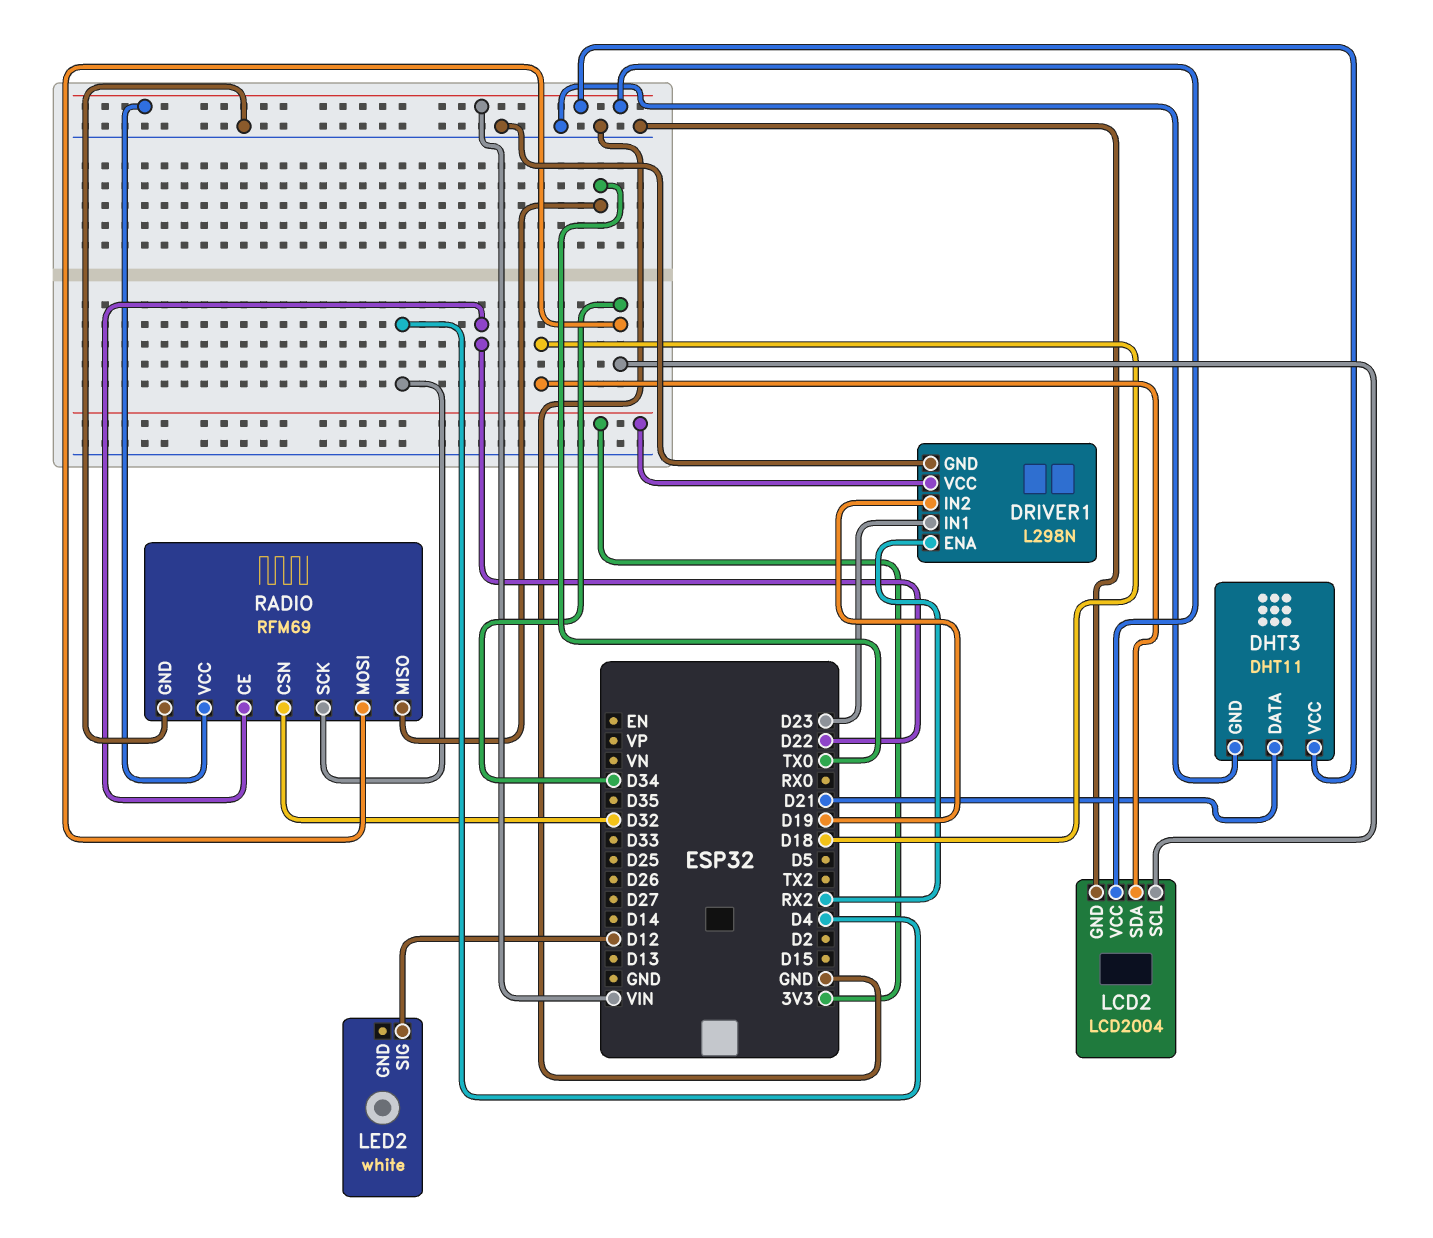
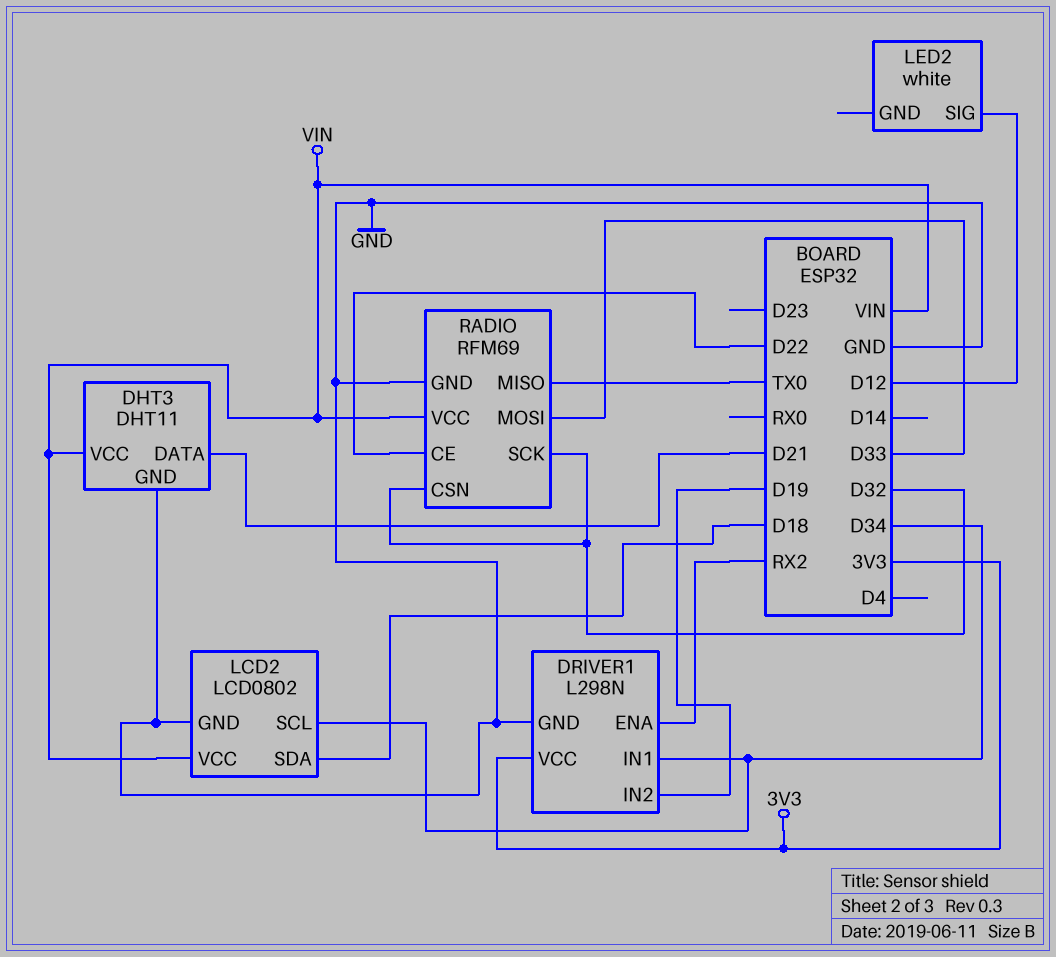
DRIVER1 pin IN1: D23 -> D34
LCD2: LCD2004 -> LCD0802
RADIO pin MOSI: D34 -> D33
RADIO pin SCK: D4 -> D32

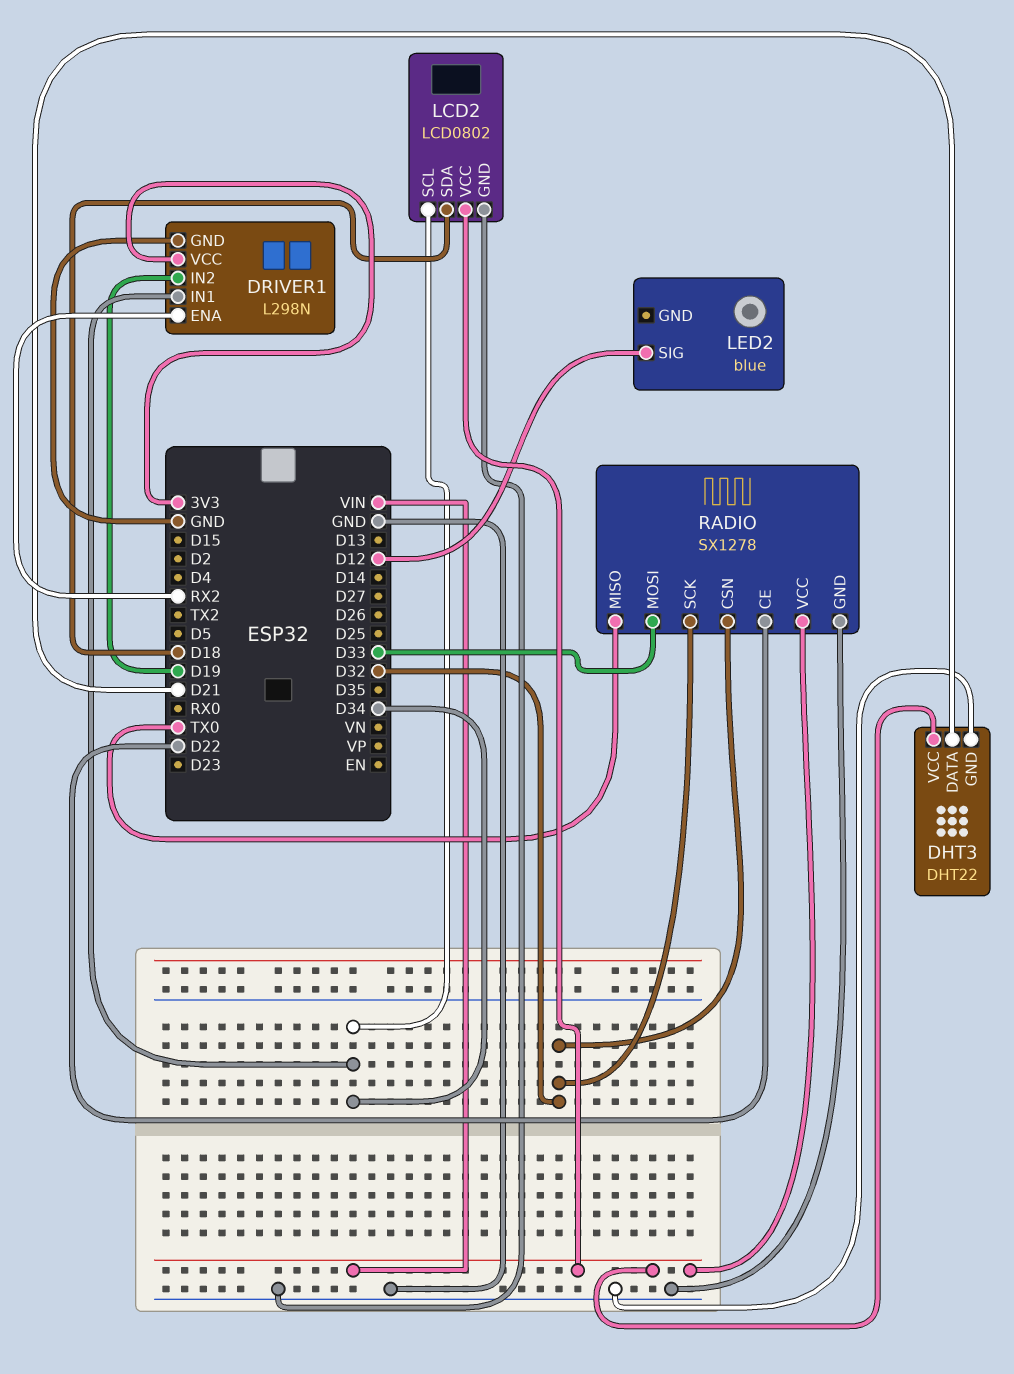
DHT3: DHT11 -> DHT22
LED2: white -> blue
RADIO: RFM69 -> SX1278

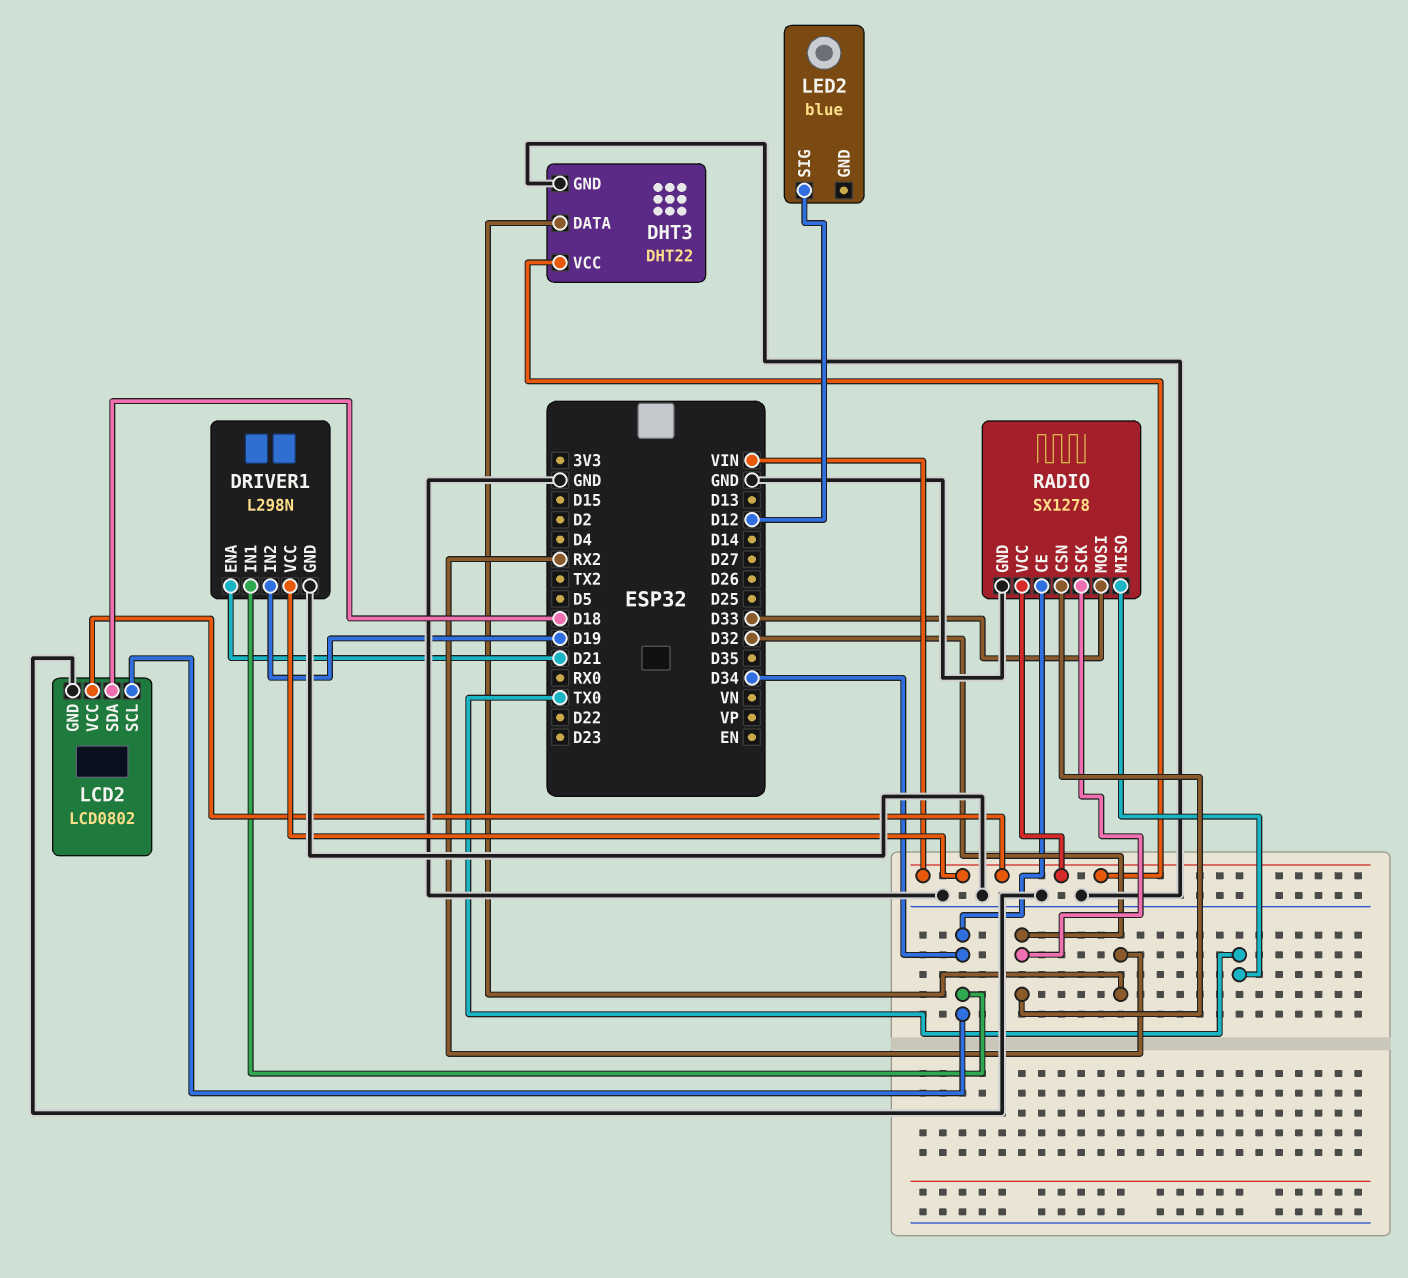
DHT3 pin DATA: D21 -> RX2
DRIVER1 pin ENA: RX2 -> D21
DRIVER1 pin VCC: 3V3 -> VIN
RADIO pin CE: D22 -> D34

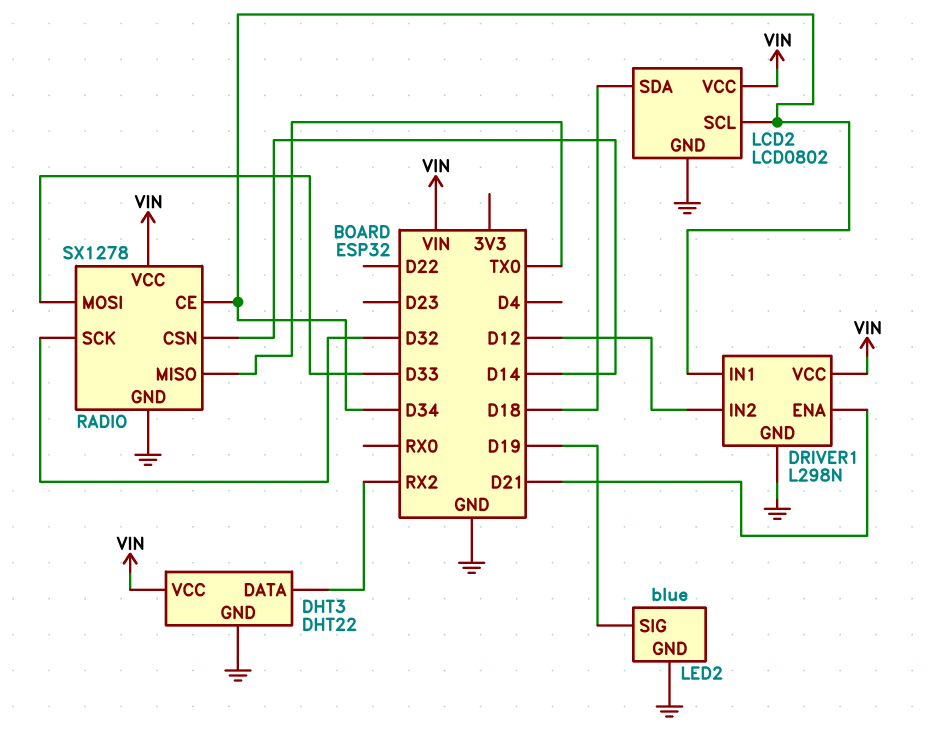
DRIVER1 pin IN2: D19 -> D12
LED2 pin GND: none -> GND
LED2 pin SIG: D12 -> D19
RADIO pin CSN: D32 -> D14

